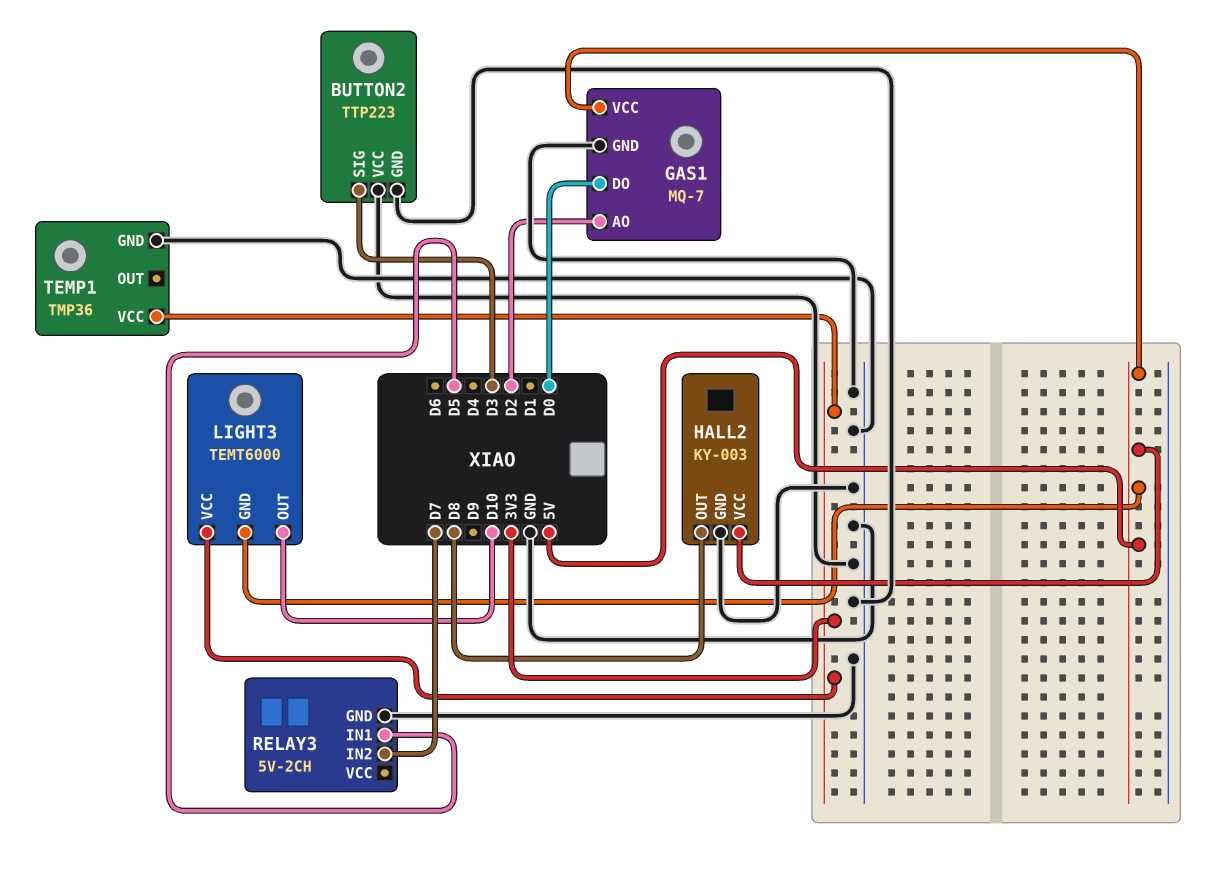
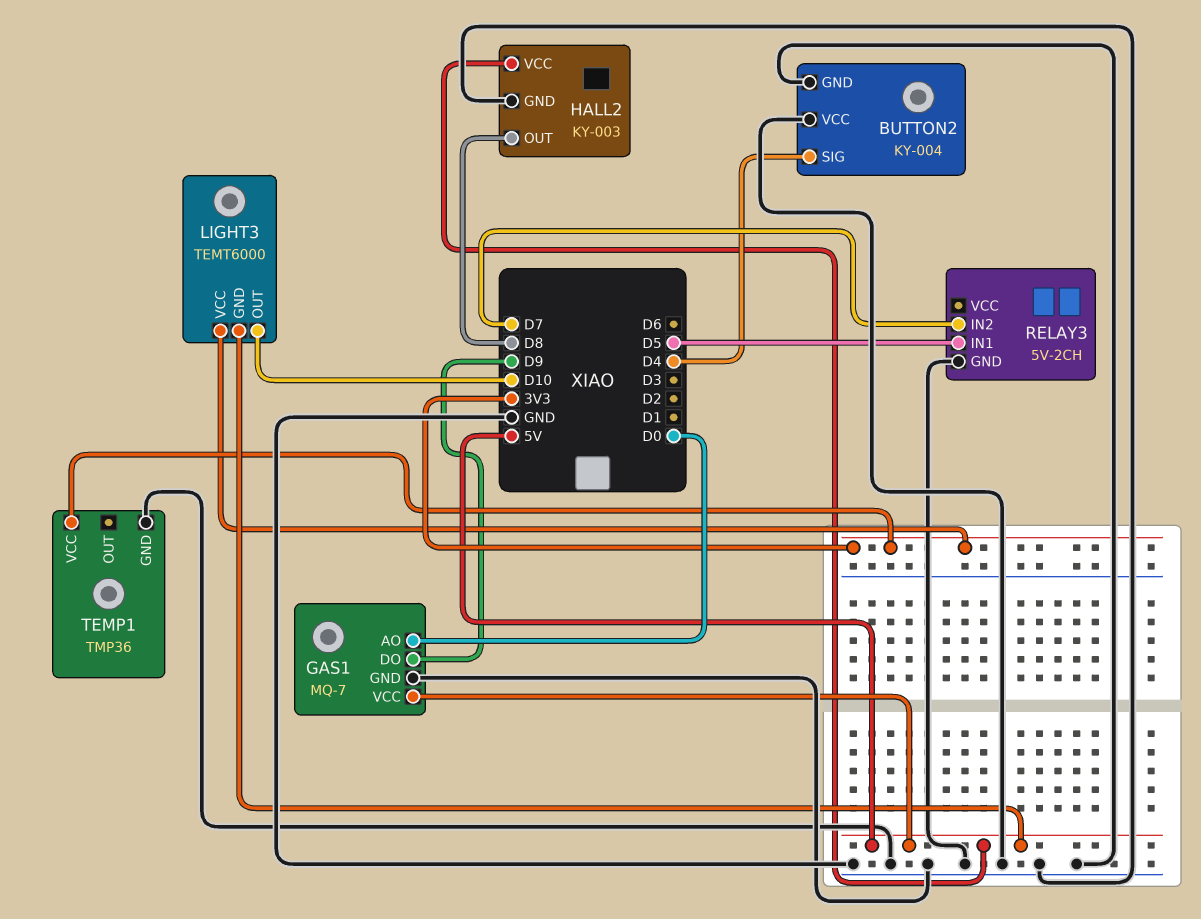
BUTTON2: TTP223 -> KY-004
BUTTON2 pin SIG: D3 -> D4
GAS1 pin AO: D2 -> D0
GAS1 pin DO: D0 -> D9

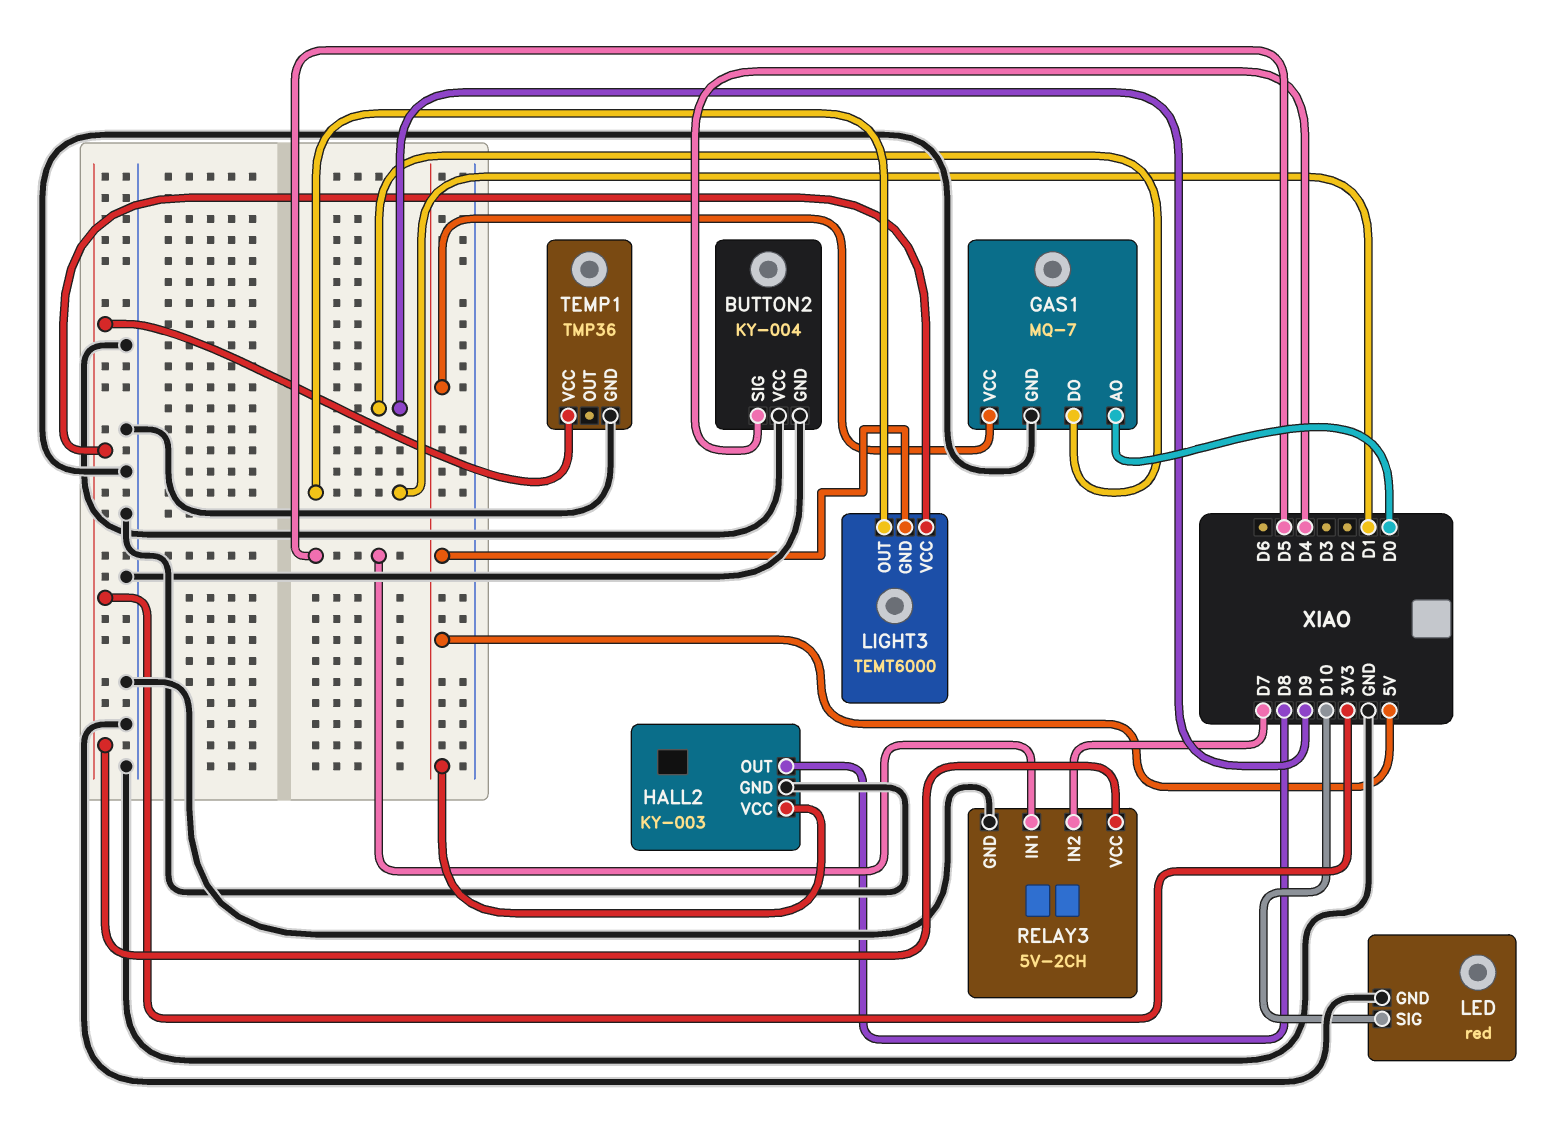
LED: none -> red
LED pin GND: none -> GND
LED pin SIG: none -> D10
LIGHT3 pin OUT: D10 -> D1
RELAY3 pin VCC: none -> 3V3

